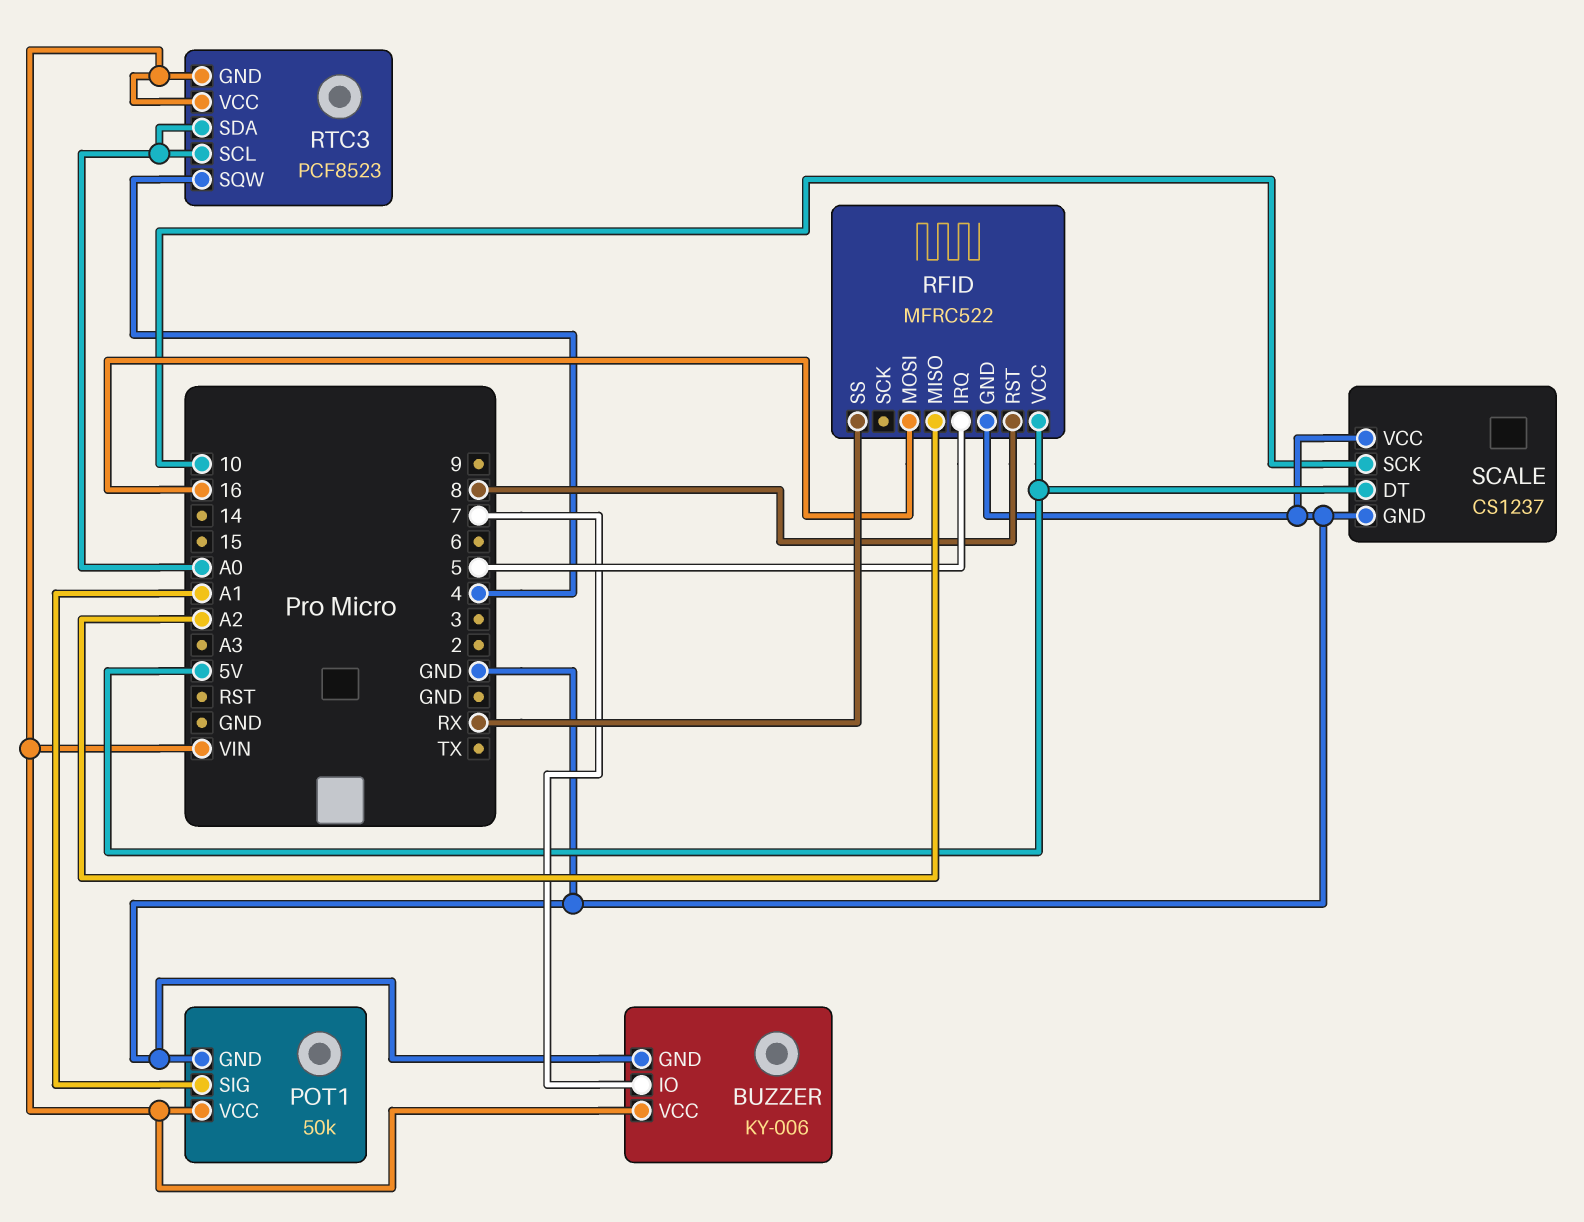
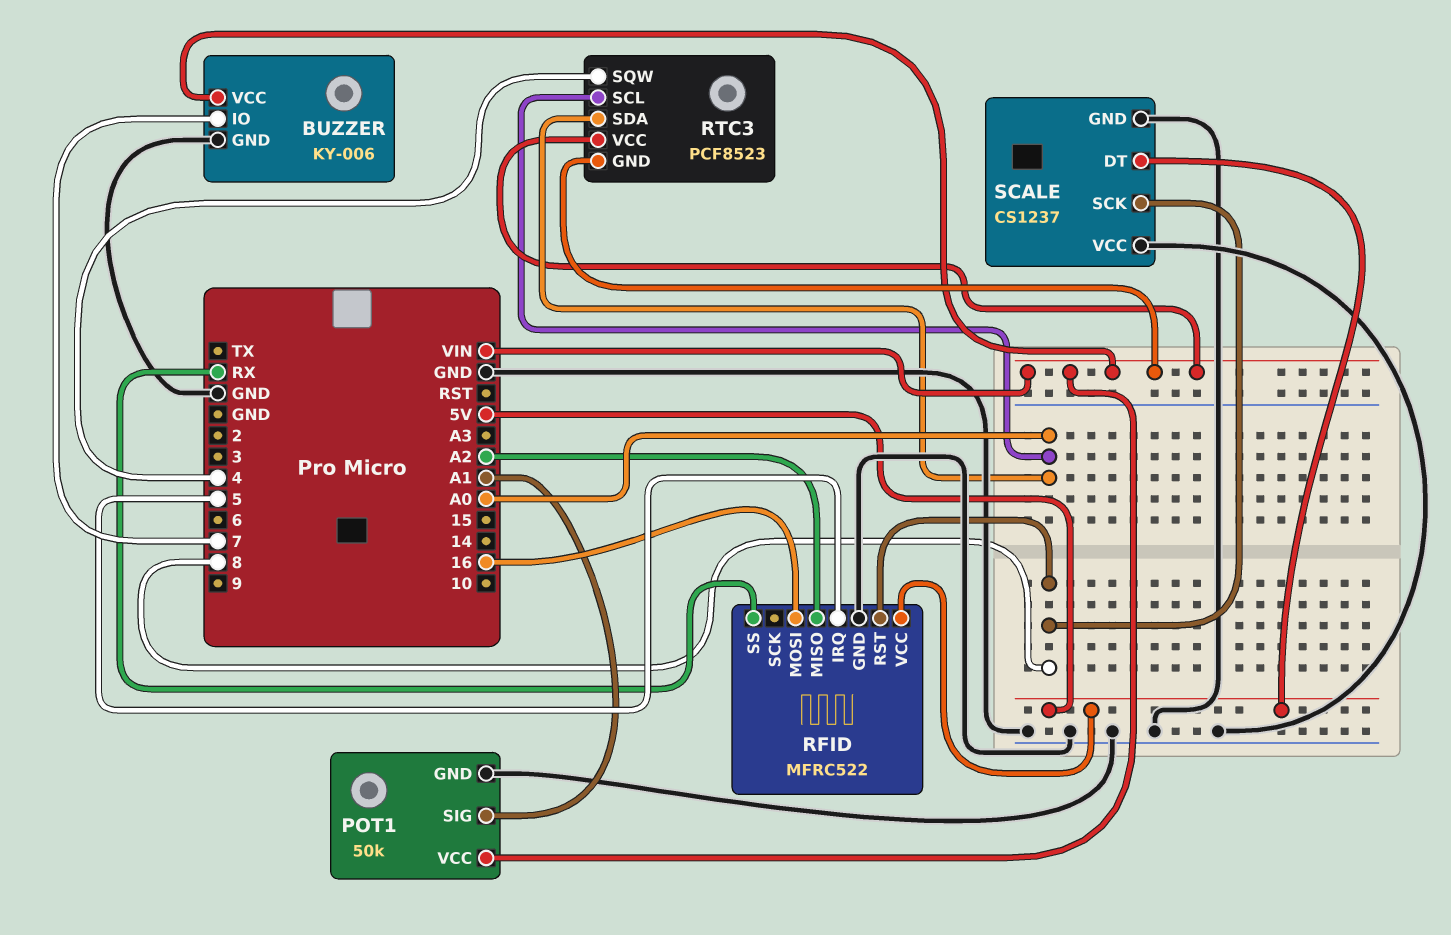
SCALE pin SCK: 10 -> 8

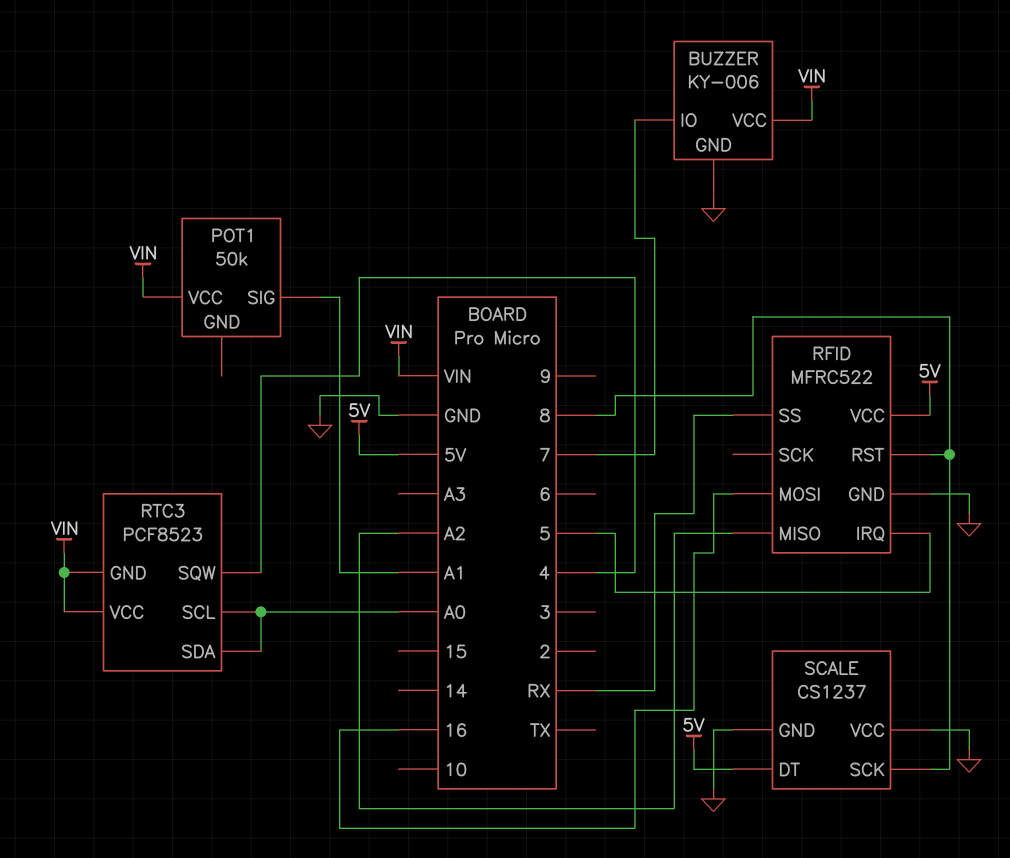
POT1 pin GND: GND -> none

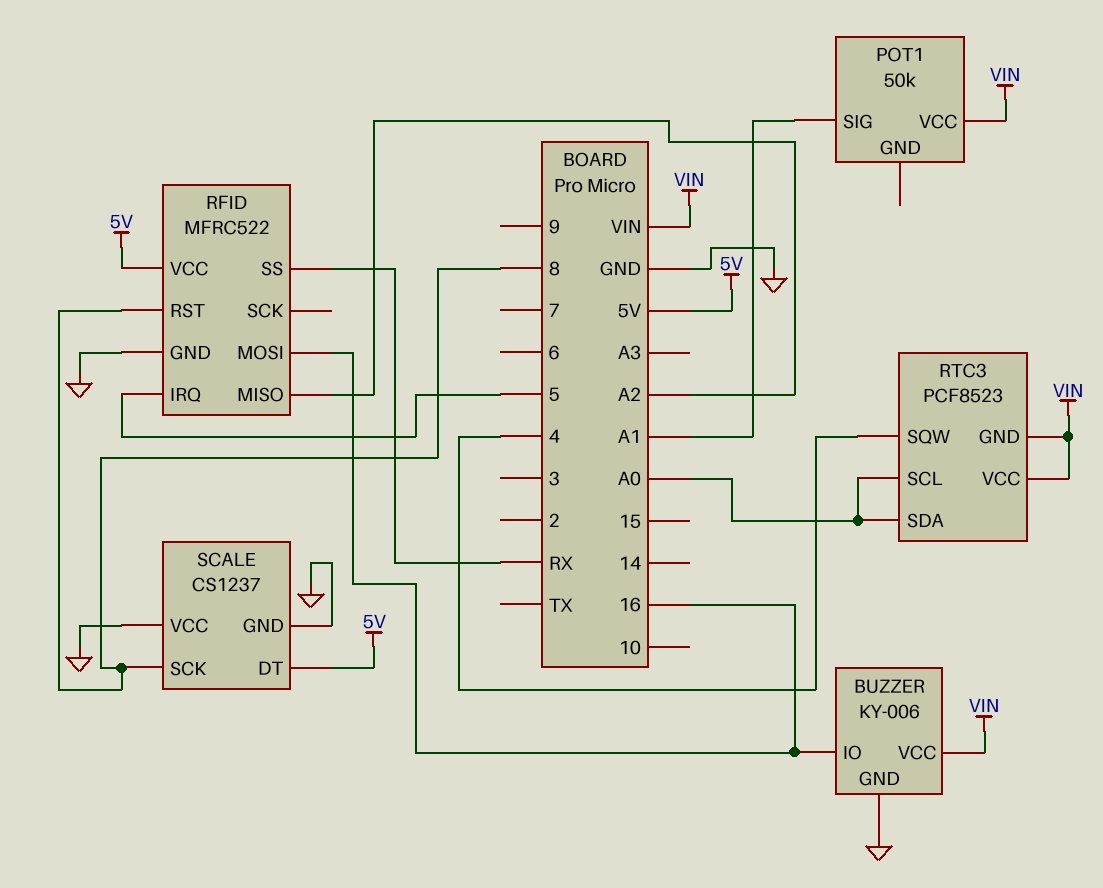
BUZZER pin IO: 7 -> 16

